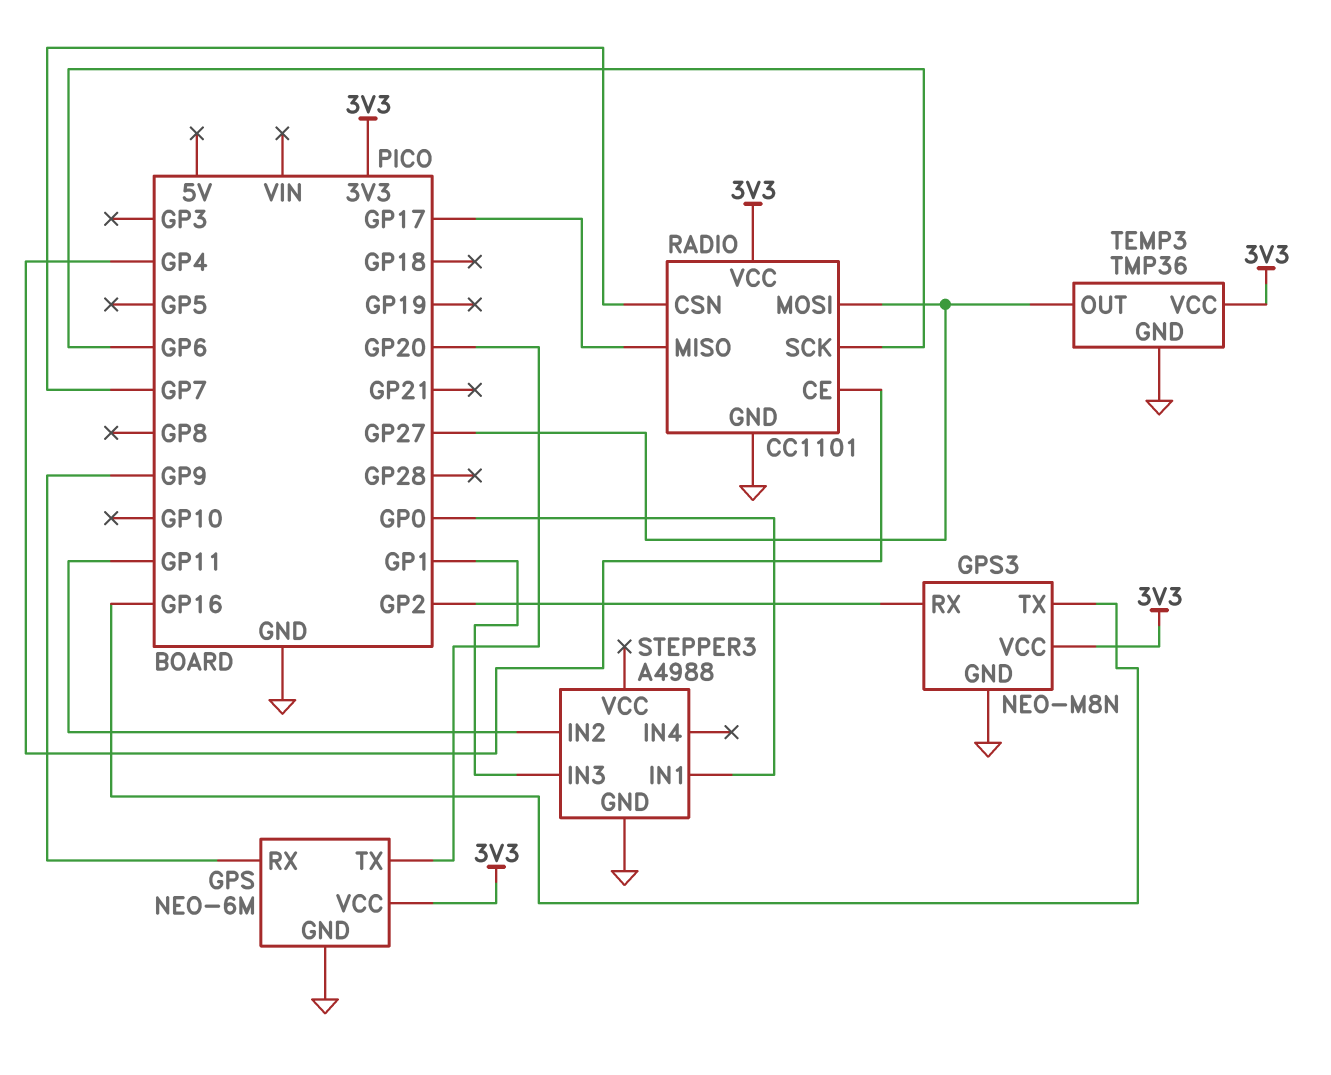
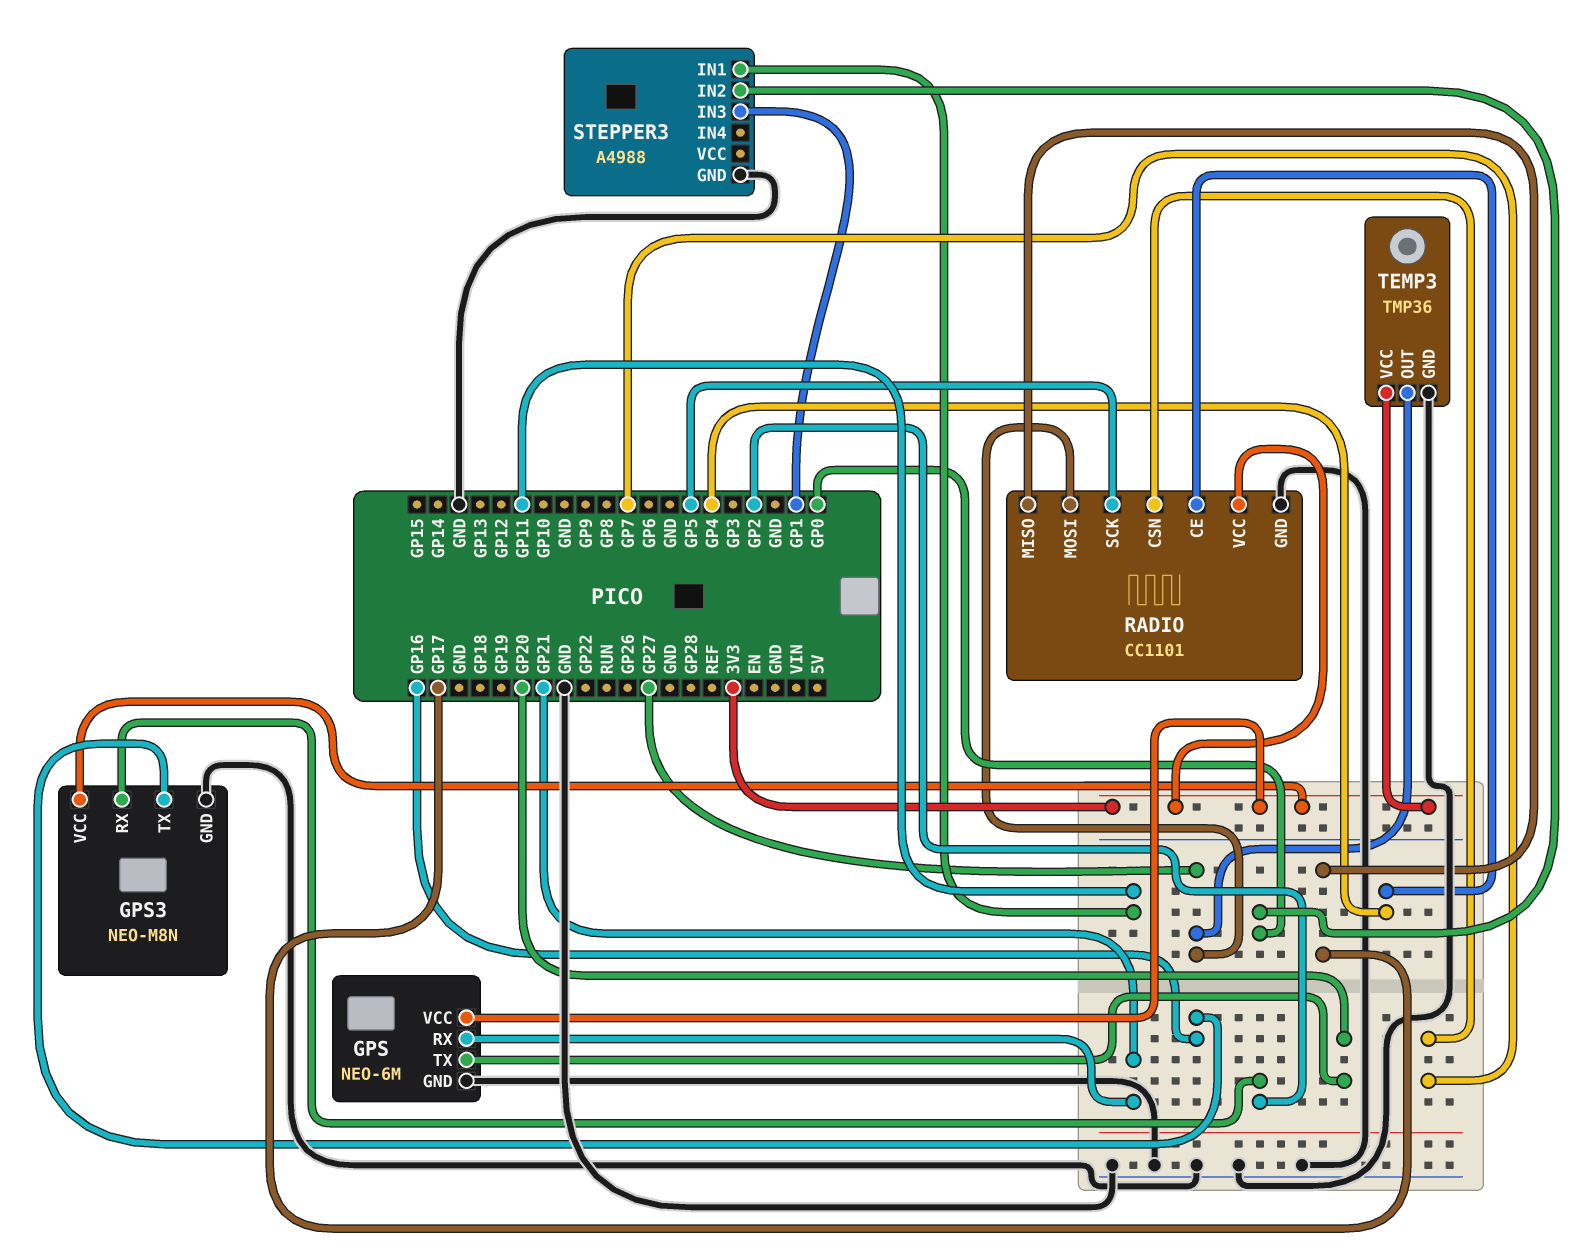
GPS pin RX: GP9 -> GP21
RADIO pin SCK: GP6 -> GP5
STEPPER3 pin IN1: GP0 -> GP11
STEPPER3 pin IN2: GP11 -> GP0

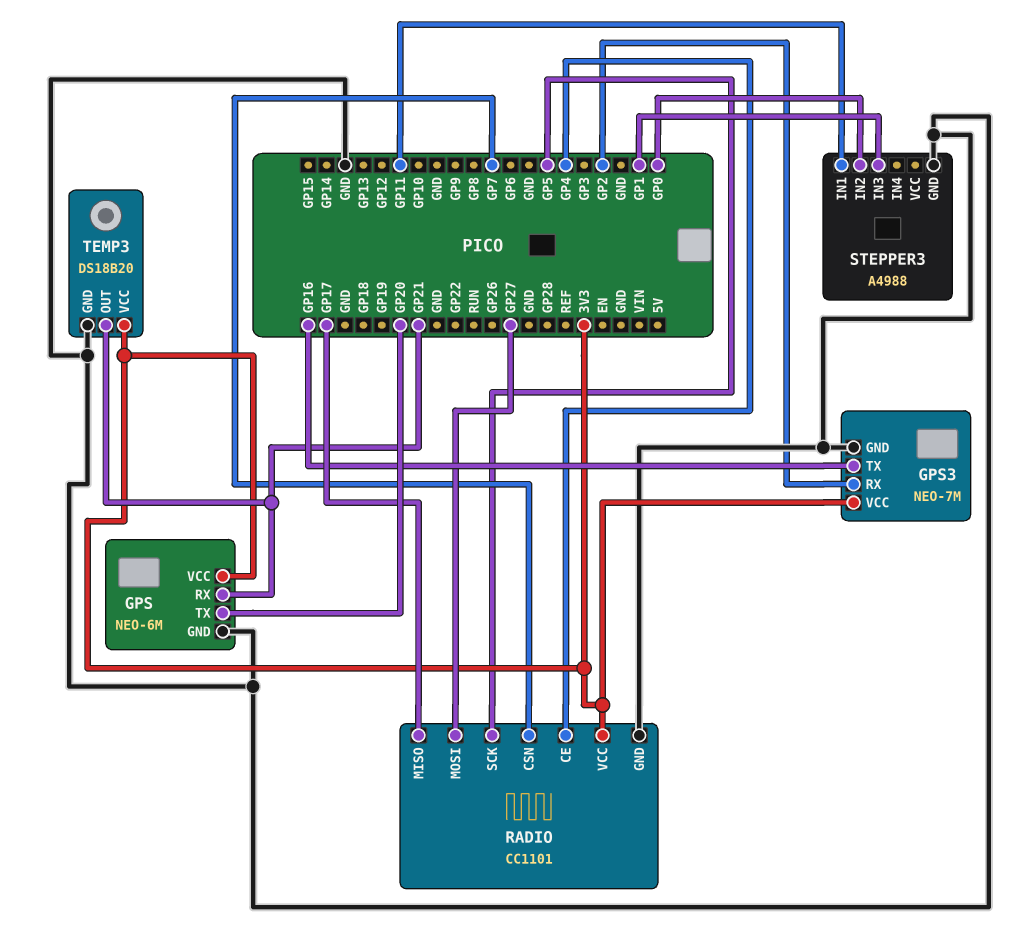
GPS3: NEO-M8N -> NEO-7M
TEMP3: TMP36 -> DS18B20
TEMP3 pin OUT: GP27 -> GP21

